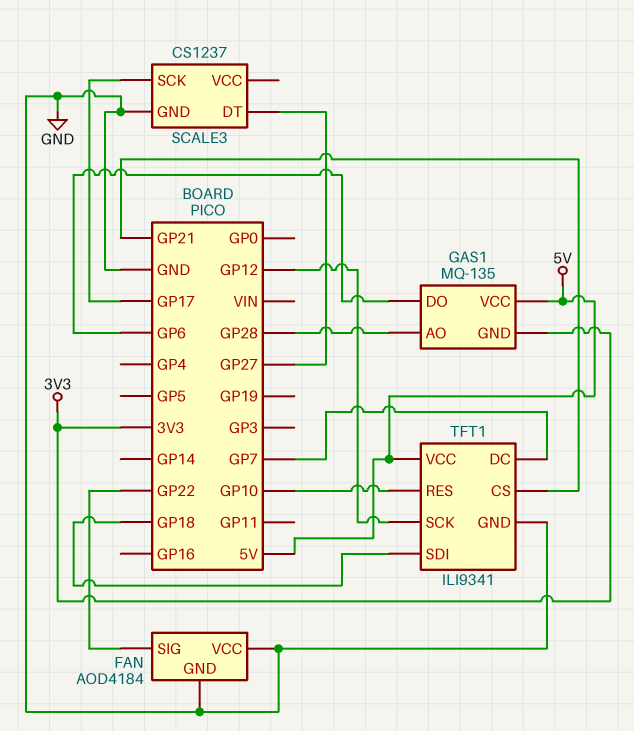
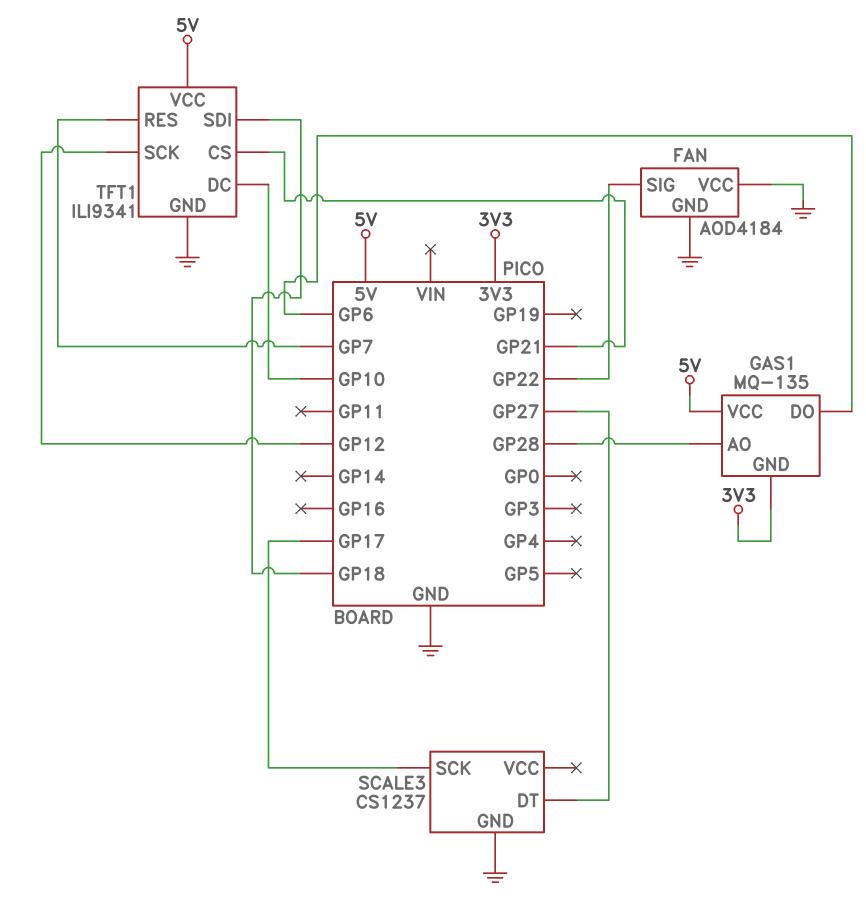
TFT1 pin DC: GP7 -> GP10
TFT1 pin RES: GP10 -> GP7

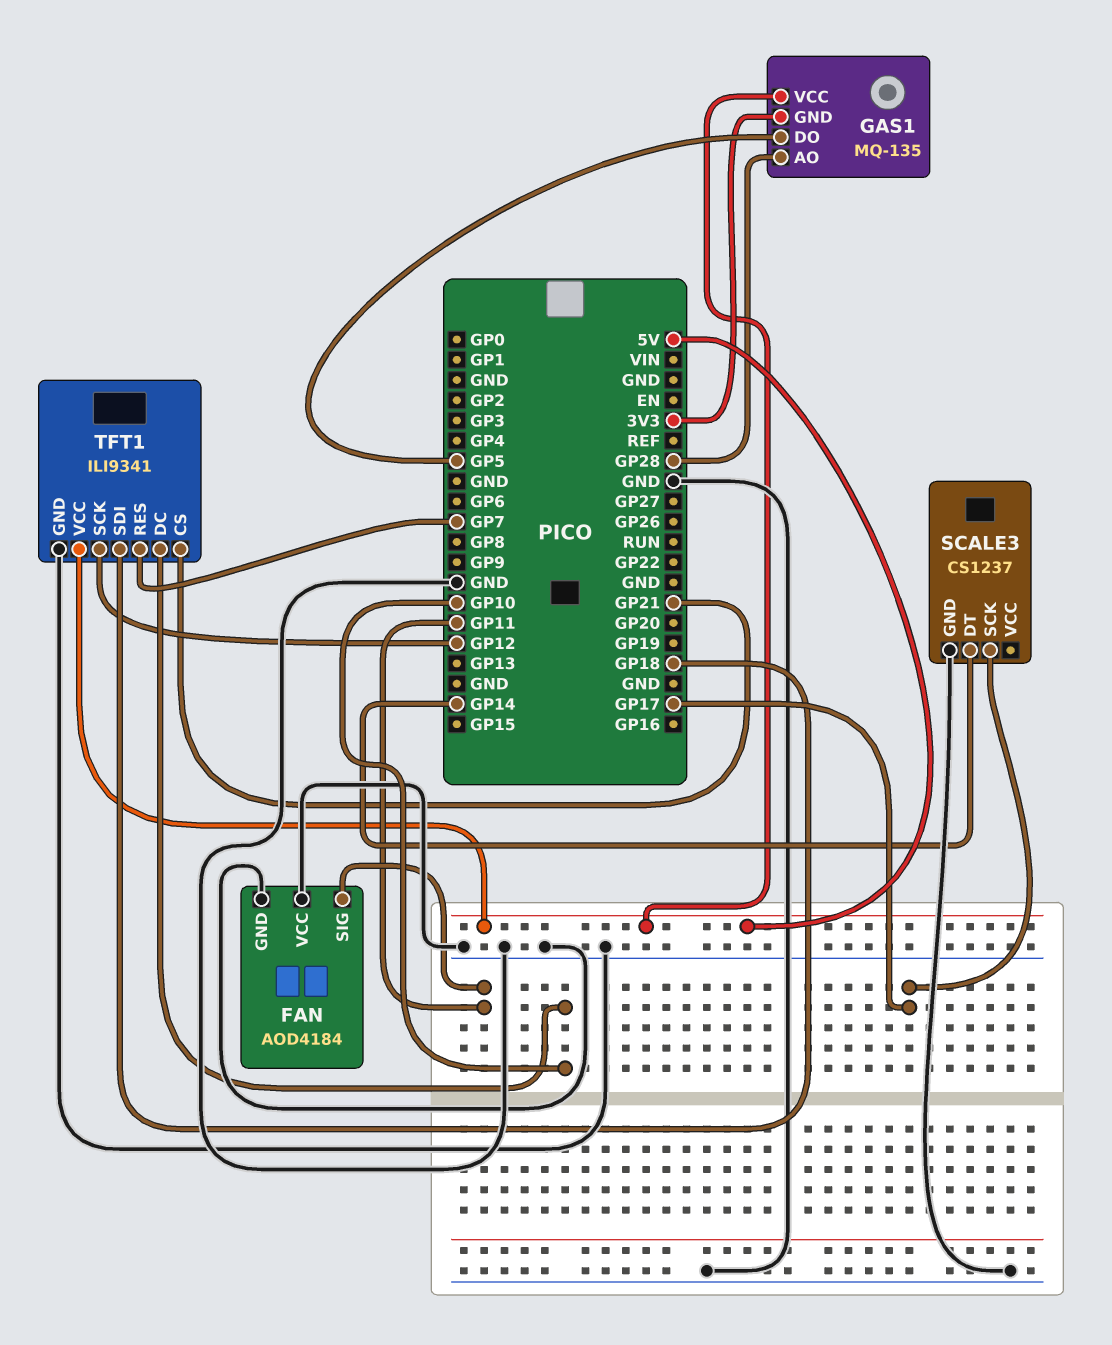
FAN pin SIG: GP22 -> GP11
GAS1 pin DO: GP6 -> GP5
SCALE3 pin DT: GP27 -> GP14

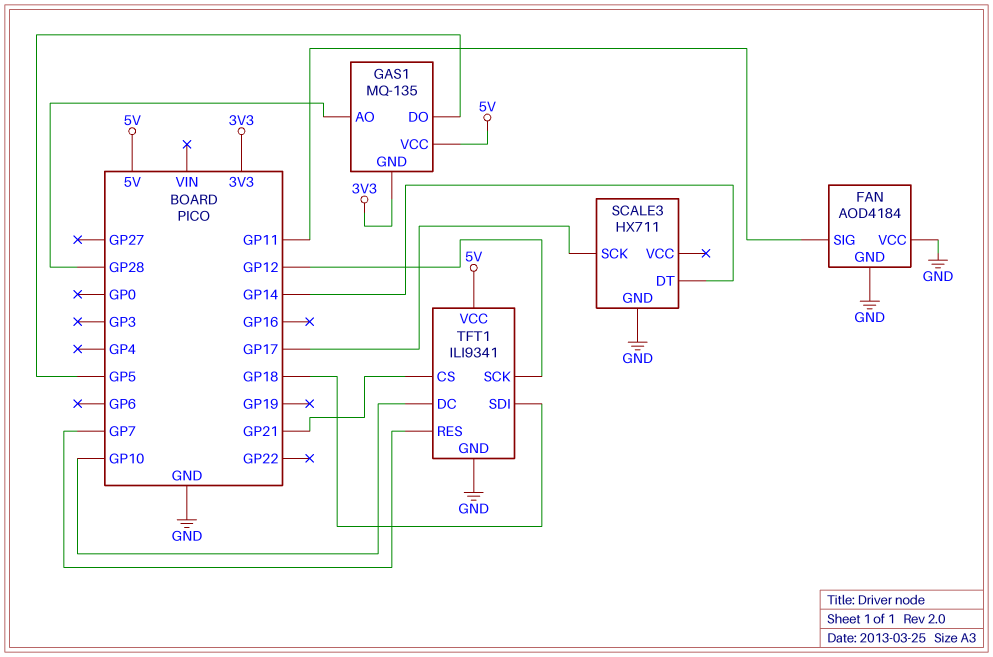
SCALE3: CS1237 -> HX711

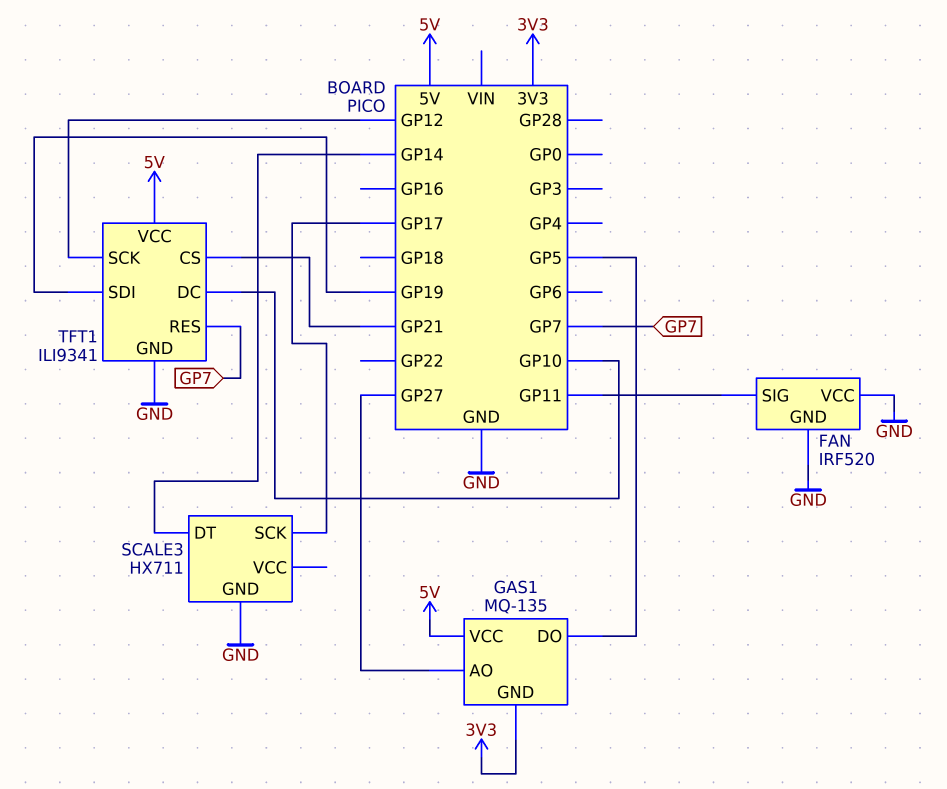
FAN: AOD4184 -> IRF520
GAS1 pin AO: GP28 -> GP27
TFT1 pin SDI: GP18 -> GP19

